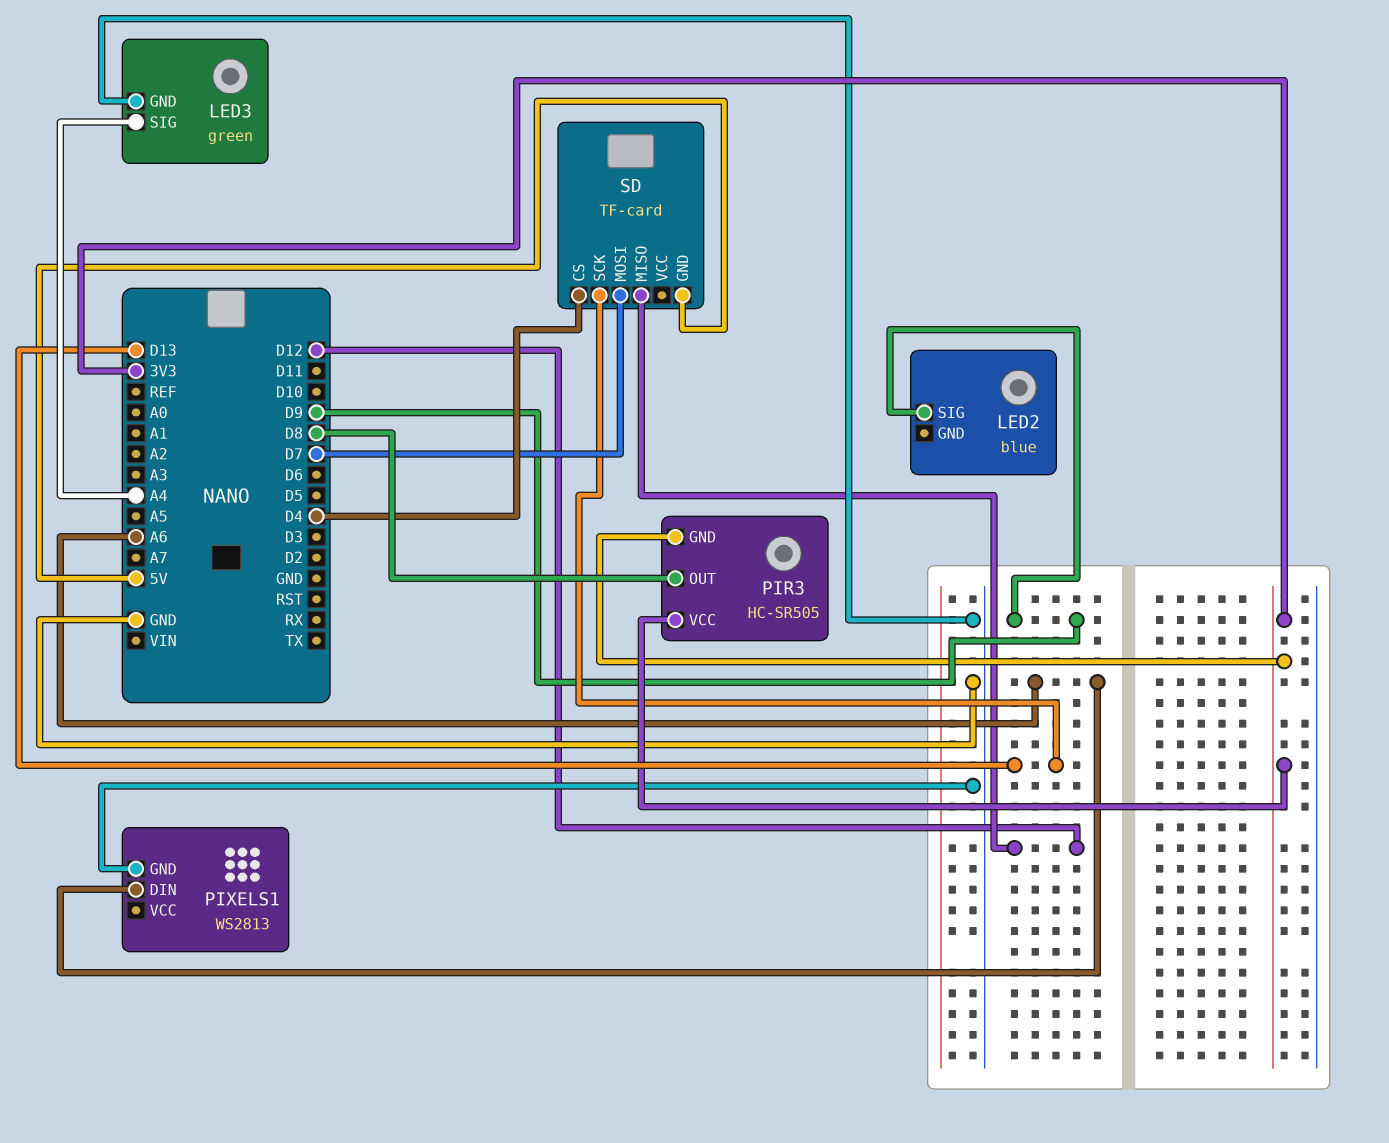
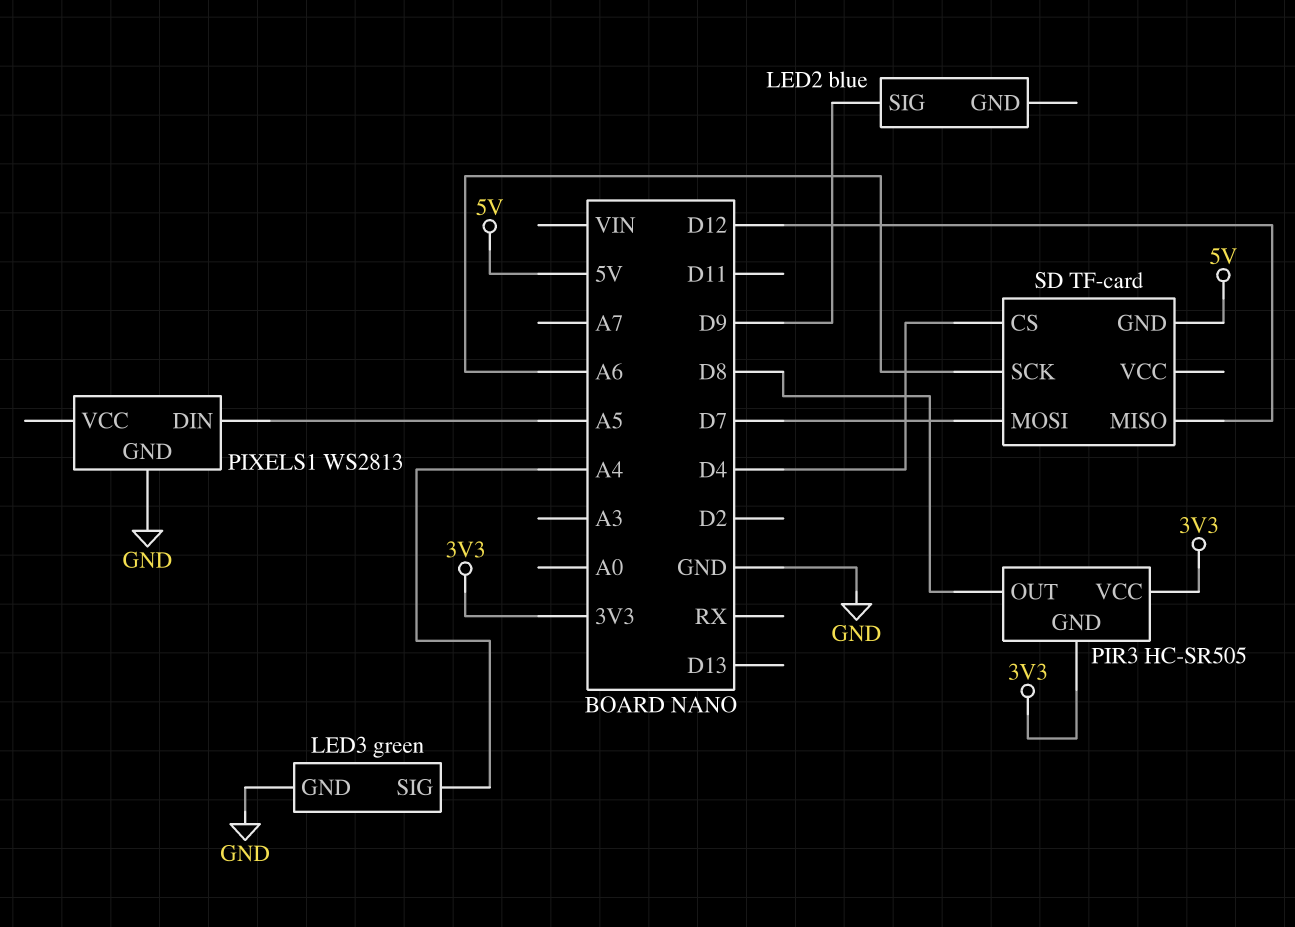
PIXELS1 pin DIN: A6 -> A5
SD pin SCK: D13 -> A6

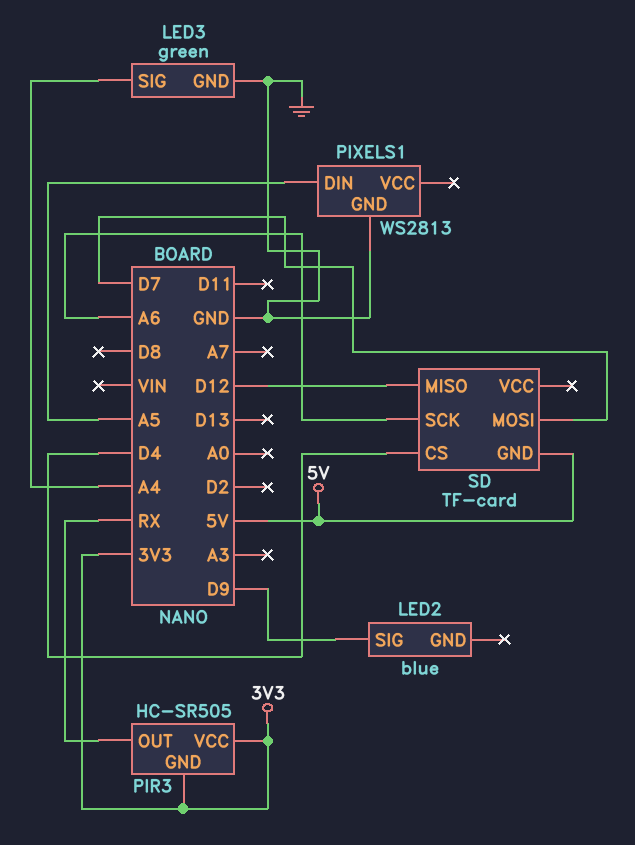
PIR3 pin OUT: D8 -> RX

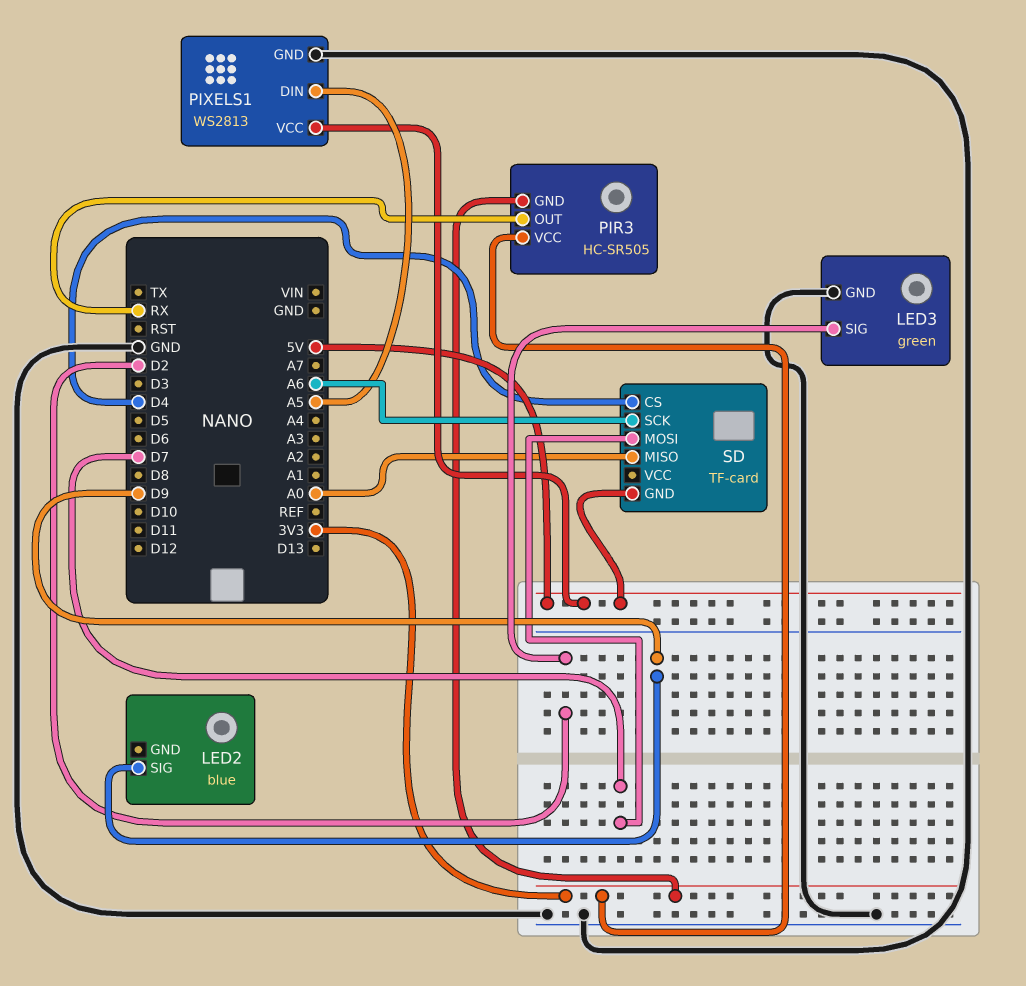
LED3 pin SIG: A4 -> D2
PIXELS1 pin VCC: none -> 5V
SD pin MISO: D12 -> A0

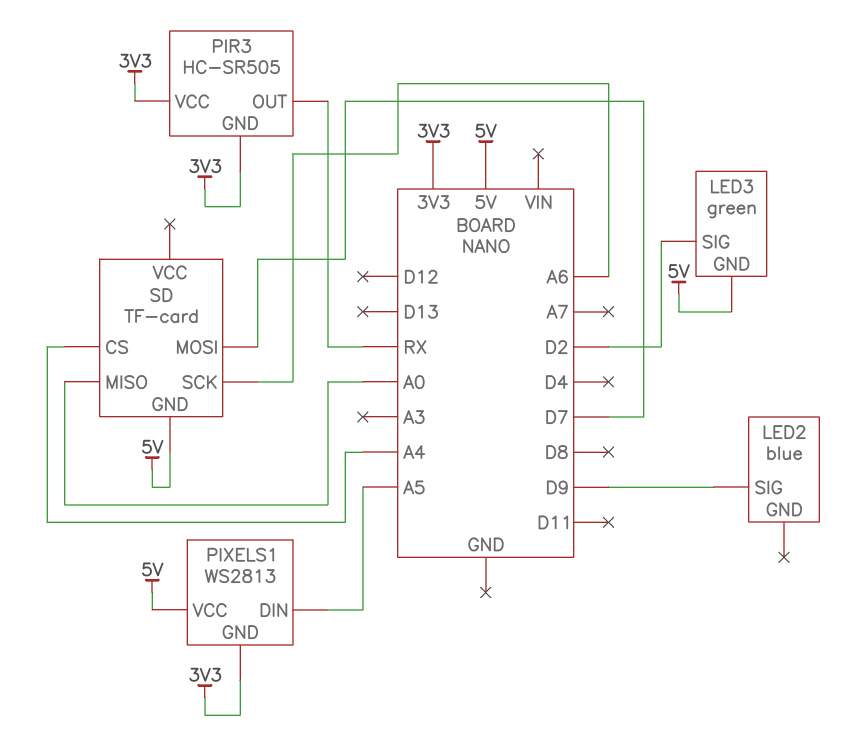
LED3 pin GND: GND -> 5V
PIXELS1 pin GND: GND -> 3V3
SD pin CS: D4 -> A4

